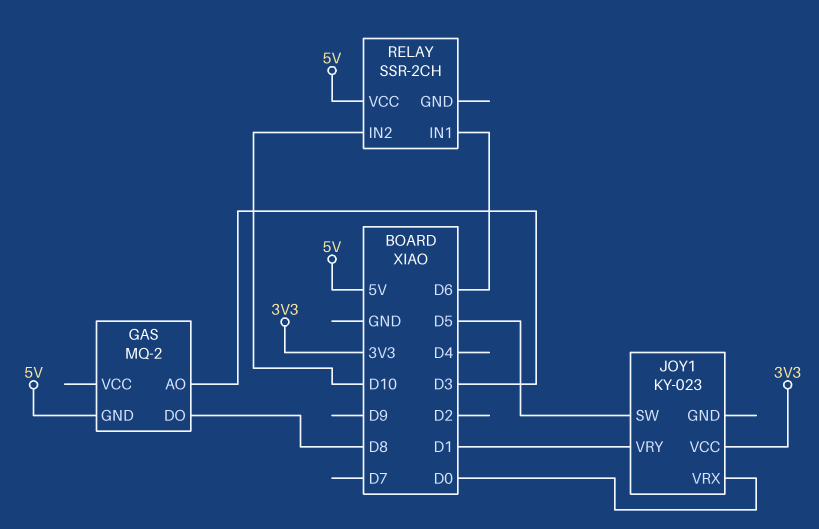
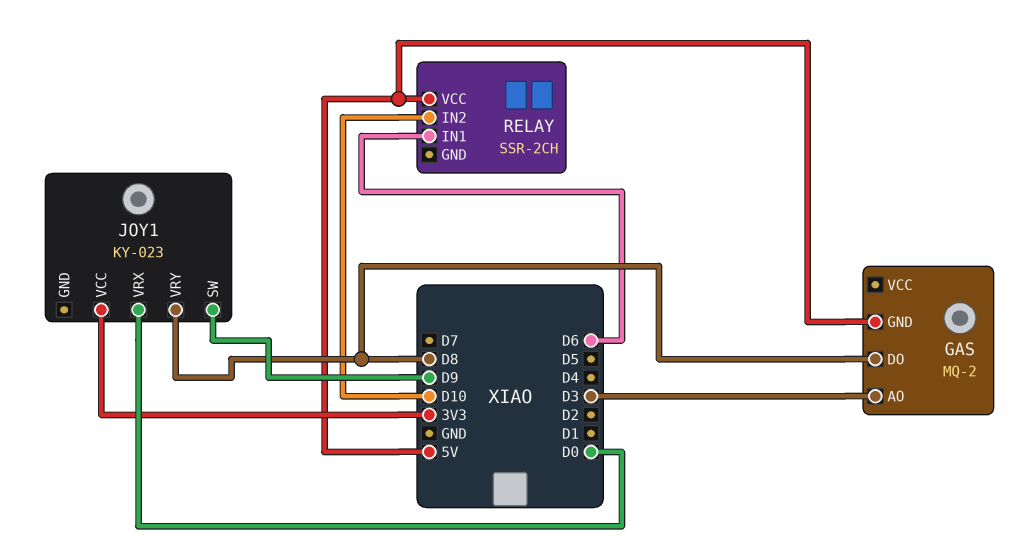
JOY1 pin SW: D5 -> D9
JOY1 pin VRY: D1 -> D8

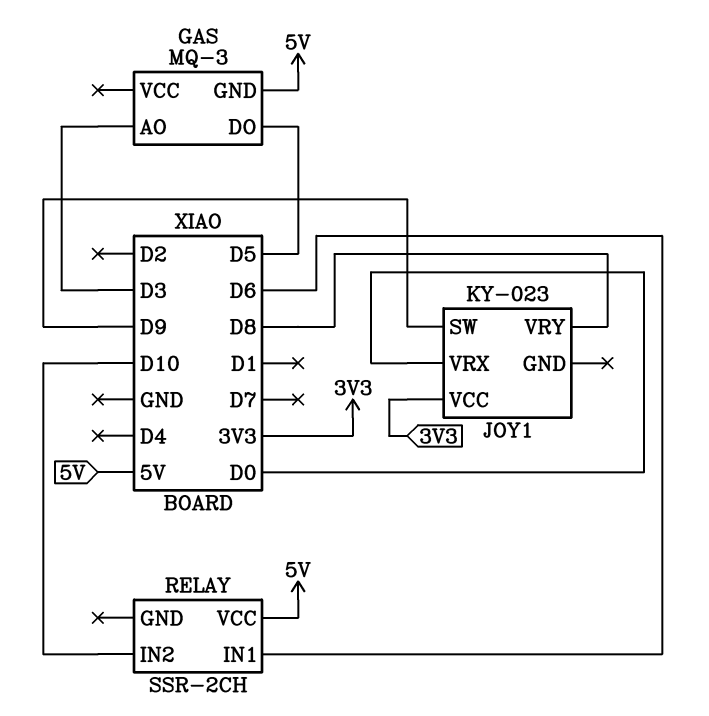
GAS: MQ-2 -> MQ-3
GAS pin DO: D8 -> D5

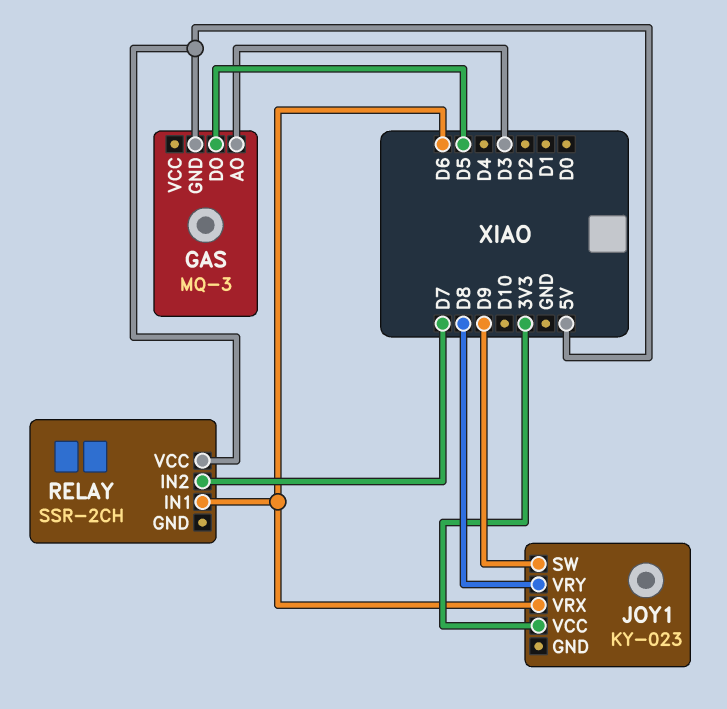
JOY1 pin VRX: D0 -> D6
RELAY pin IN2: D10 -> D7

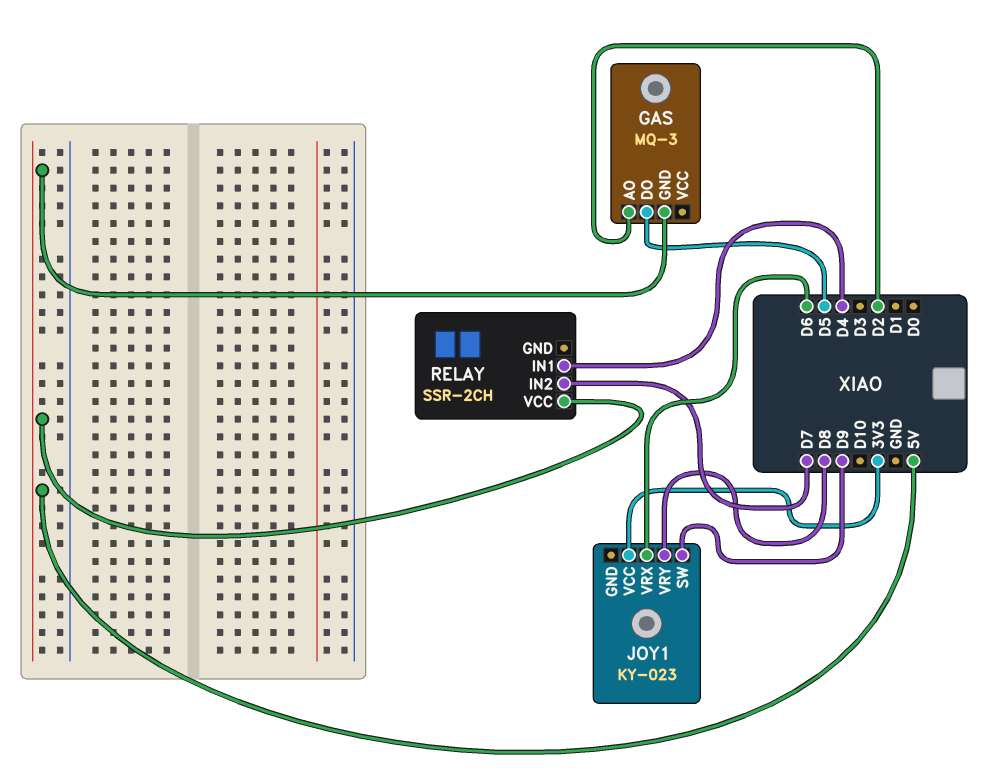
GAS pin AO: D3 -> D2
RELAY pin IN1: D6 -> D4

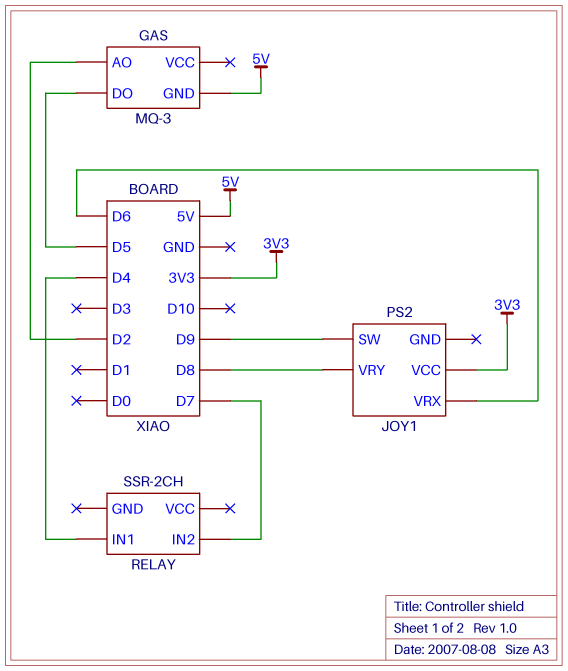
JOY1: KY-023 -> PS2
RELAY pin VCC: 5V -> none

